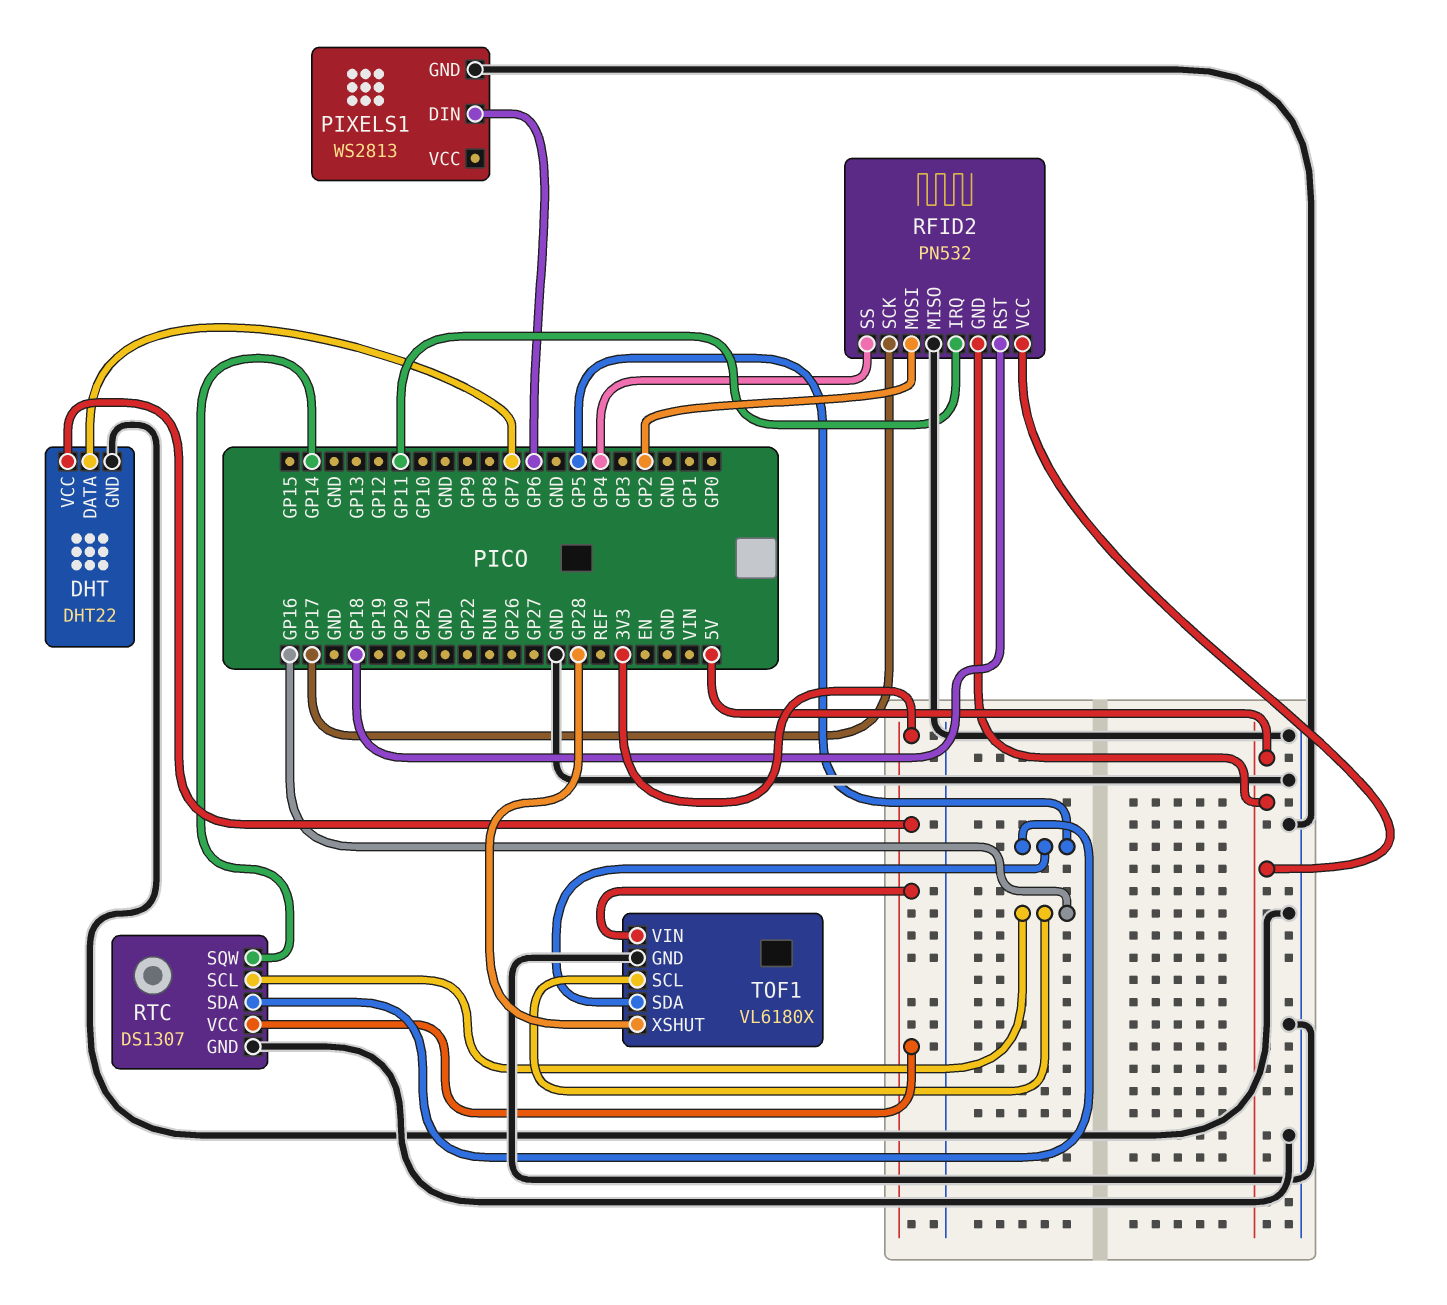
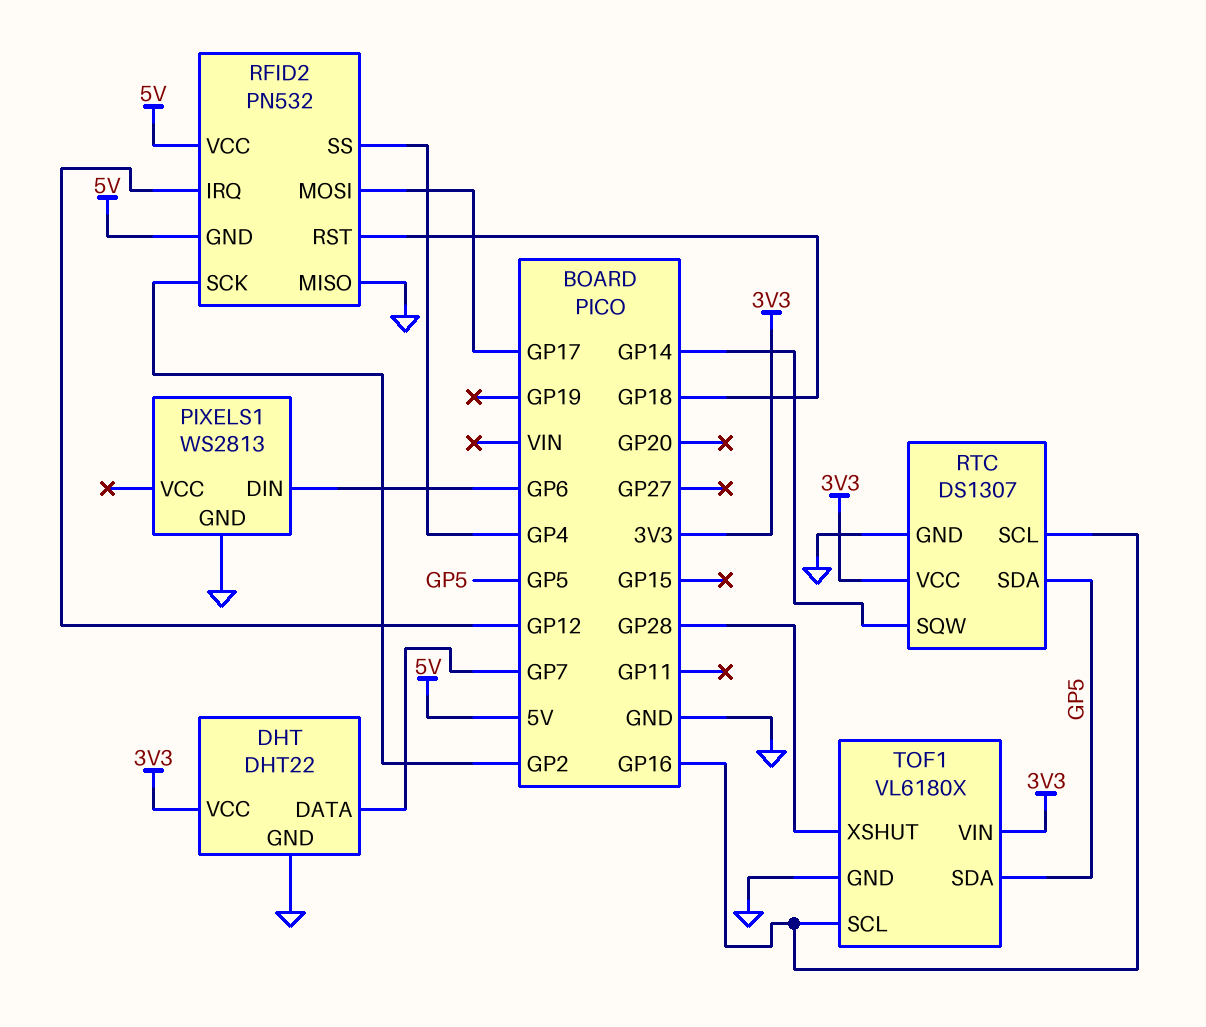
RFID2 pin IRQ: GP11 -> GP12
RFID2 pin MOSI: GP2 -> GP17
RFID2 pin SCK: GP17 -> GP2

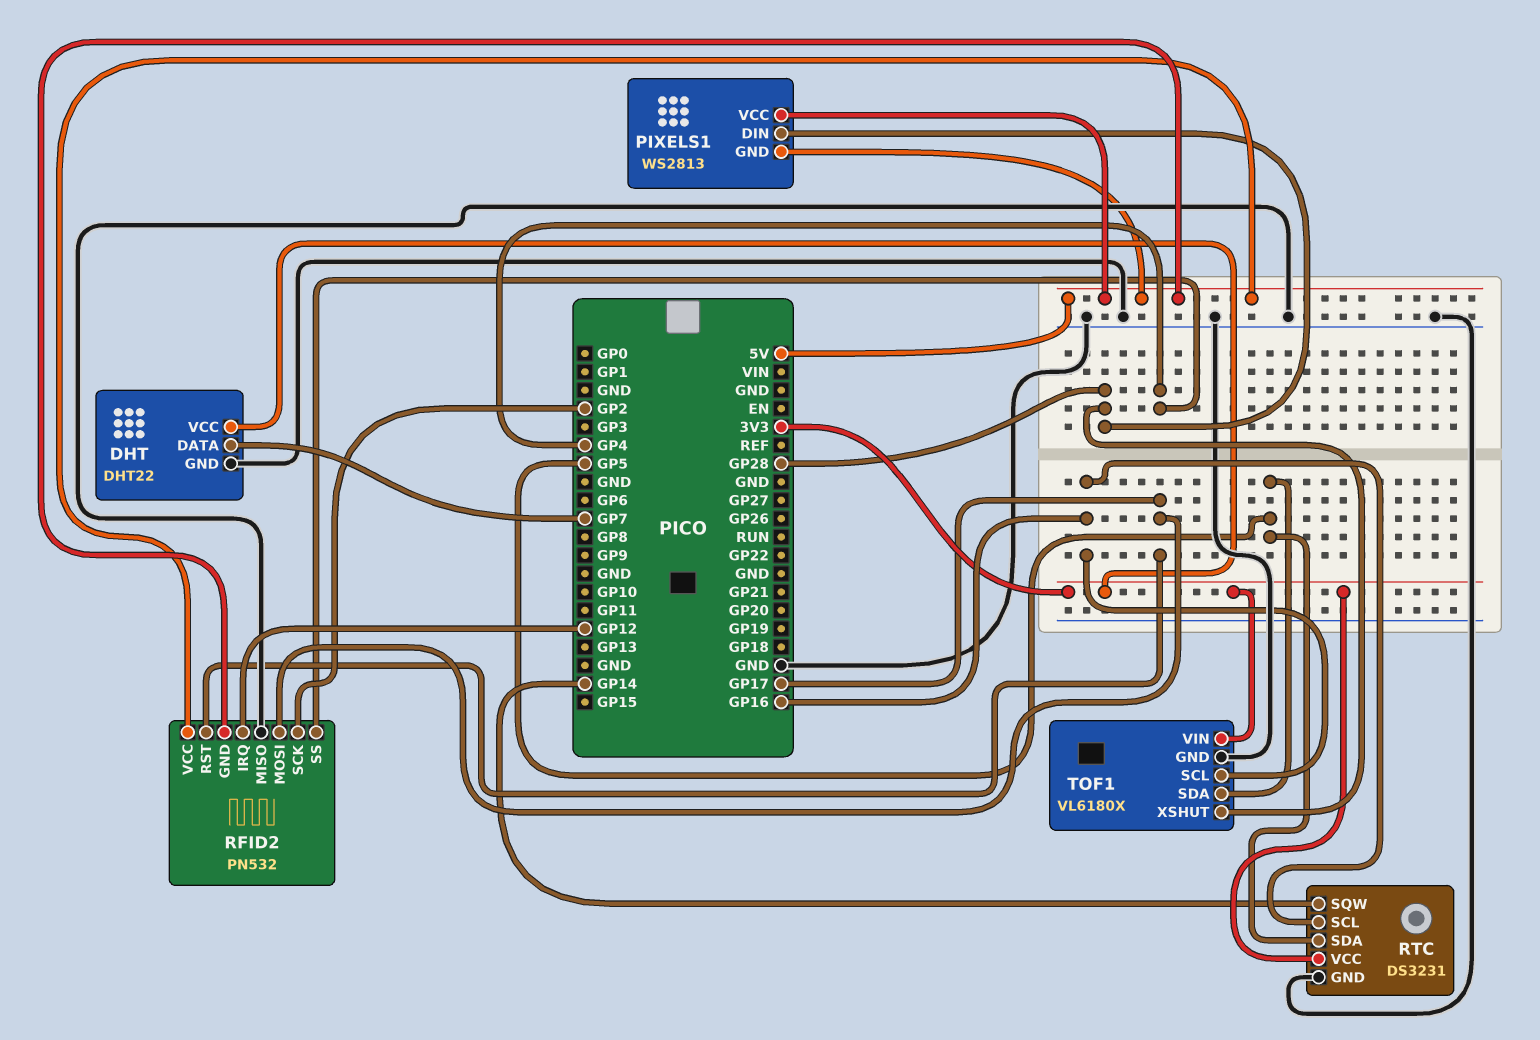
PIXELS1 pin DIN: GP6 -> GP28
PIXELS1 pin GND: GND -> 5V
PIXELS1 pin VCC: none -> 5V
RFID2 pin RST: GP18 -> GP17
RTC: DS1307 -> DS3231

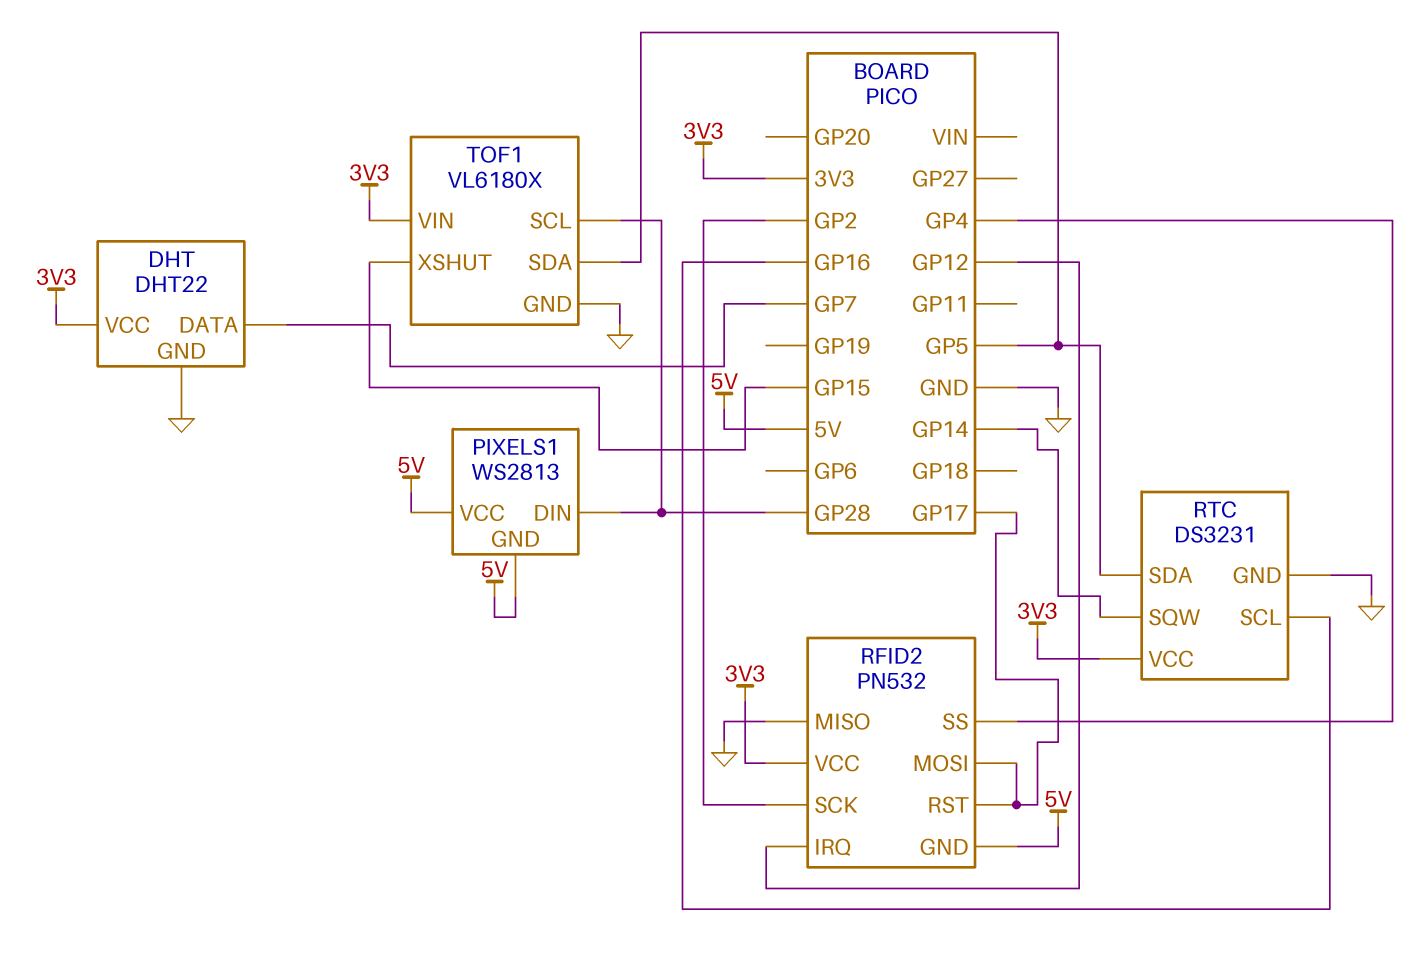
RFID2 pin VCC: 5V -> 3V3
TOF1 pin SCL: GP16 -> GP28
TOF1 pin XSHUT: GP28 -> GP15

